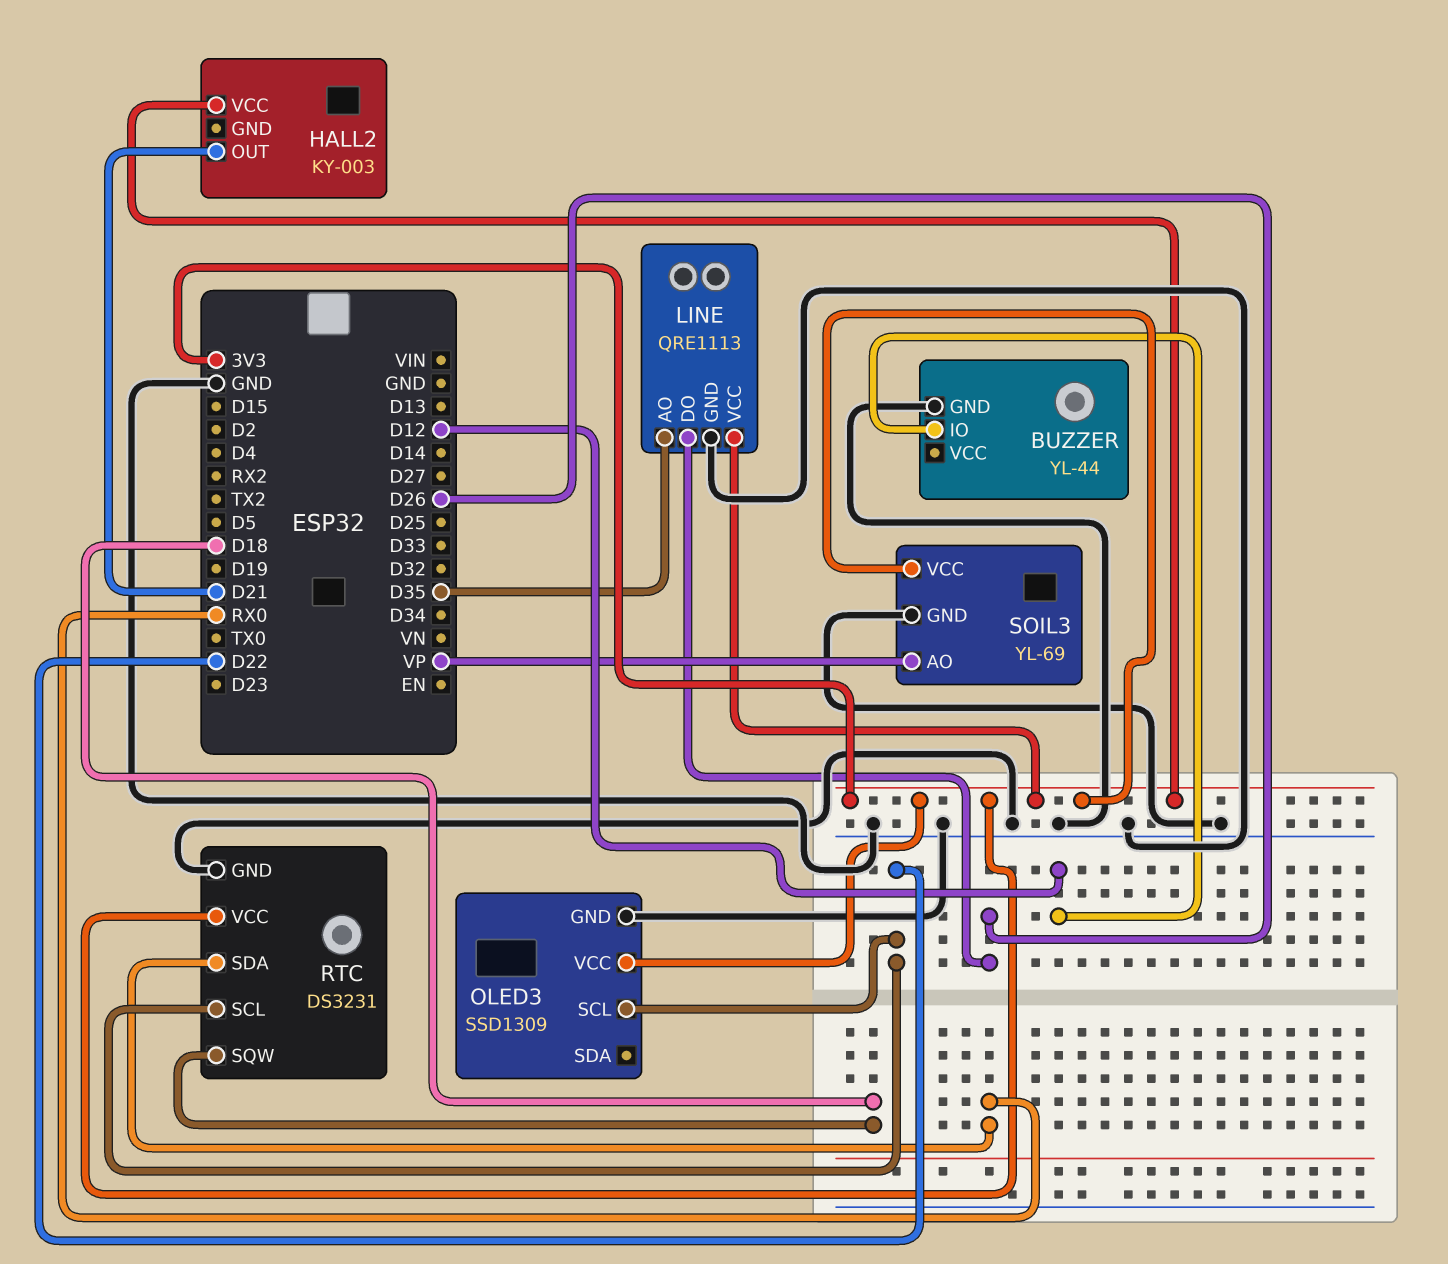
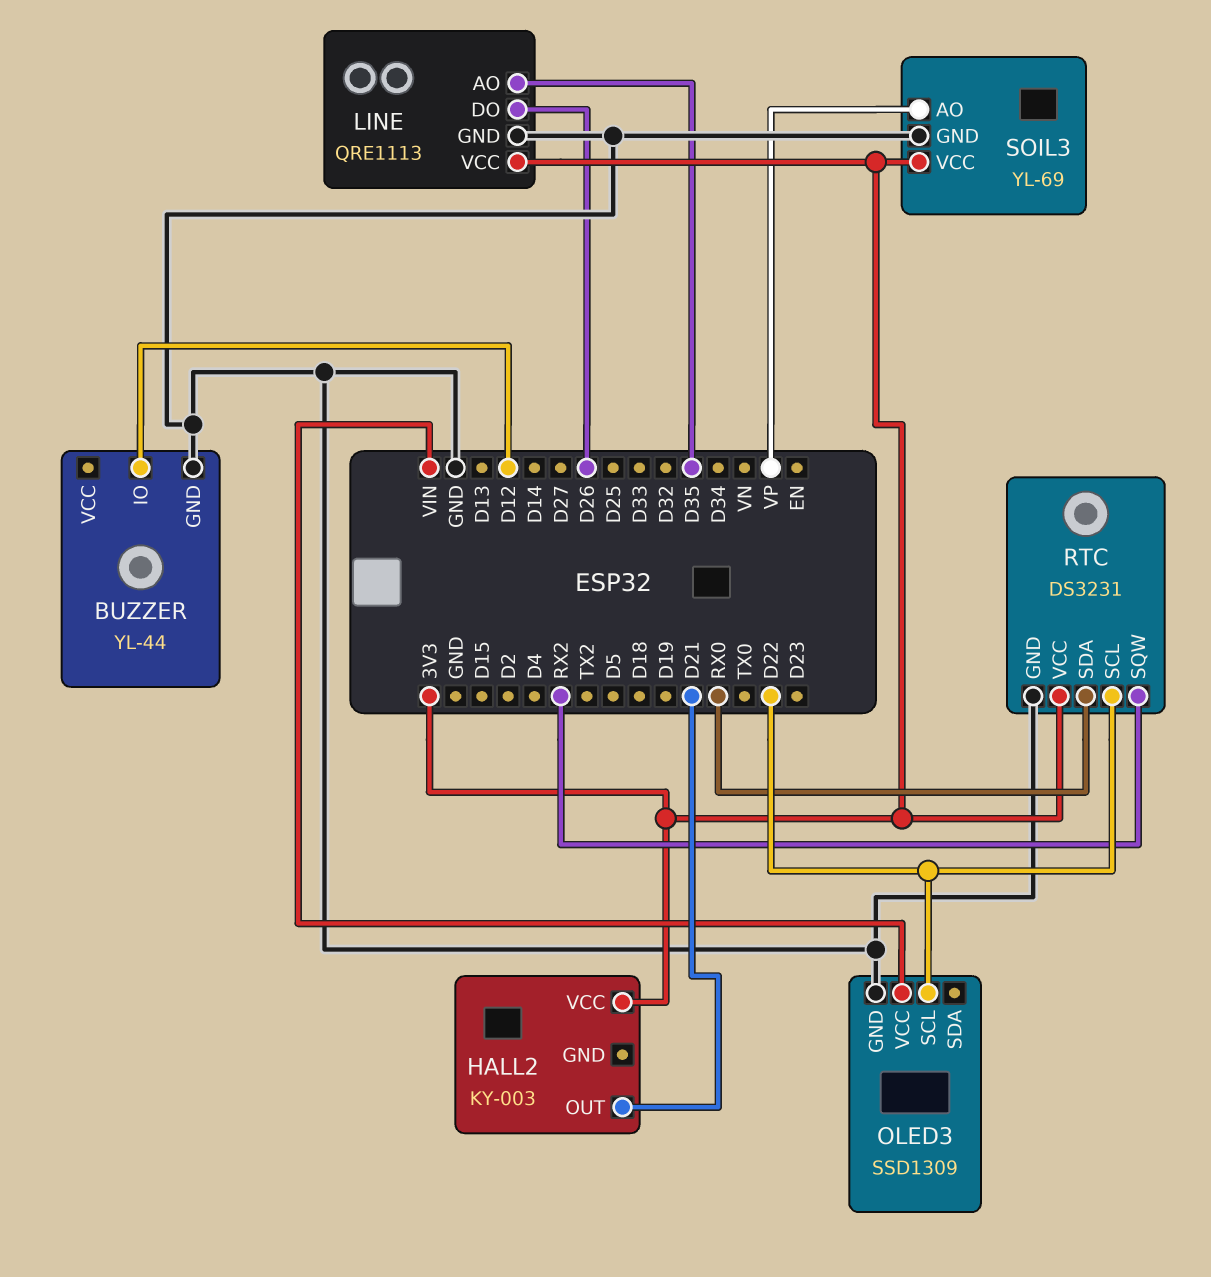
OLED3 pin VCC: 3V3 -> VIN
RTC pin SQW: D18 -> RX2

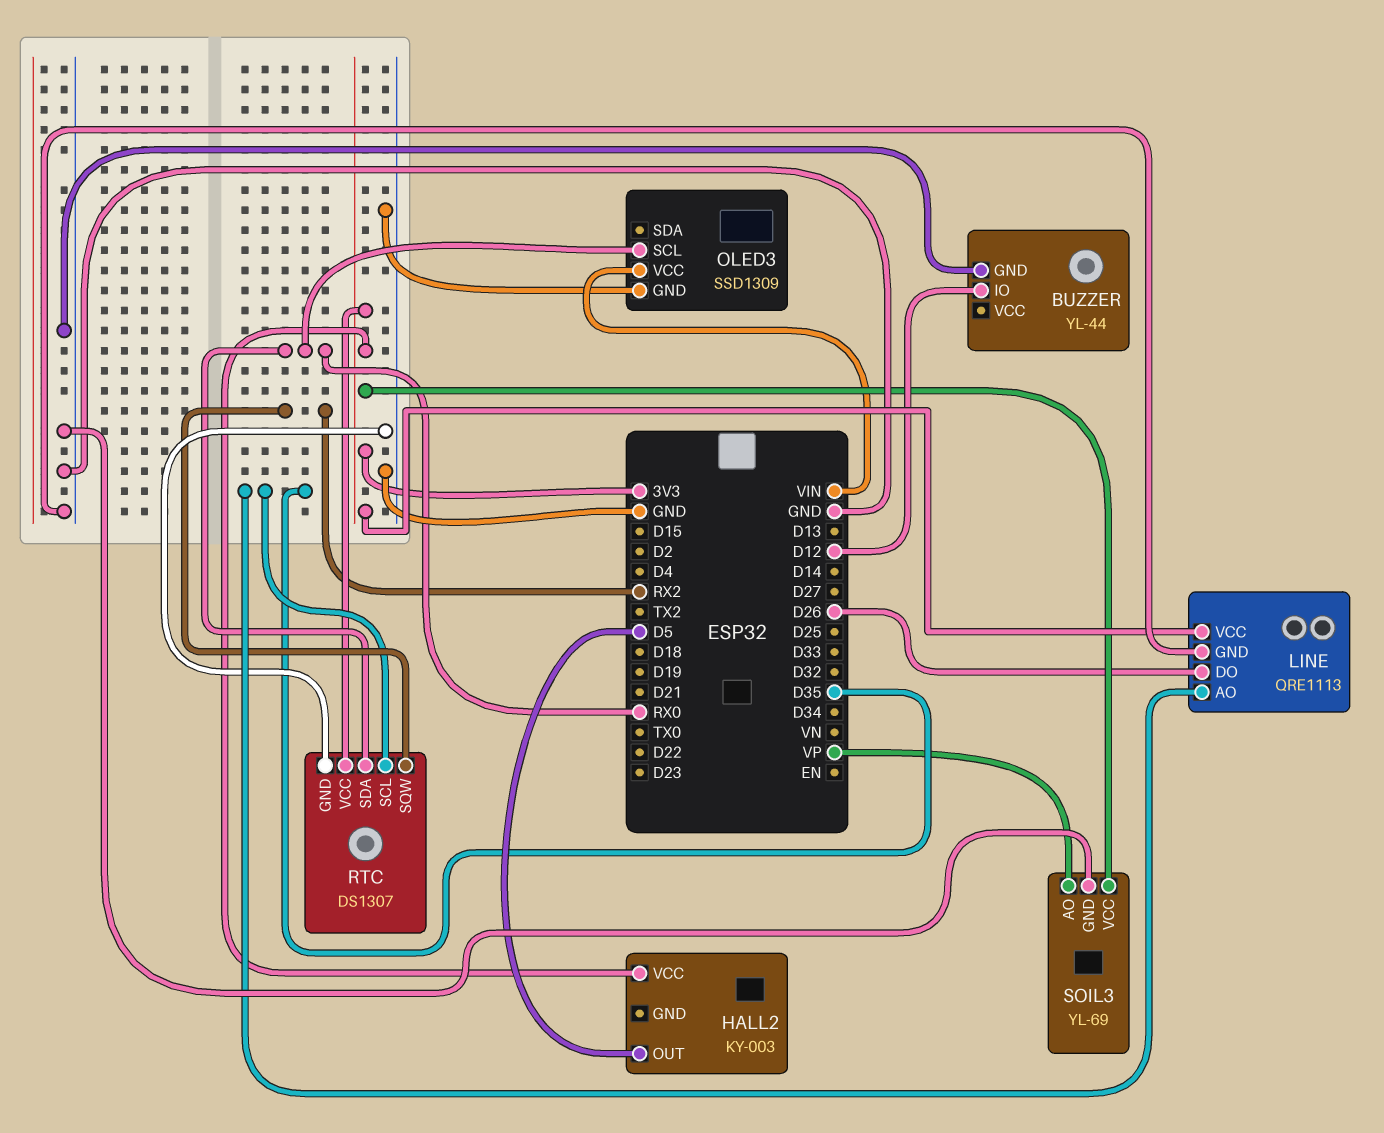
HALL2 pin OUT: D21 -> D5
OLED3 pin SCL: D22 -> RX0
RTC: DS3231 -> DS1307
RTC pin SCL: D22 -> D35

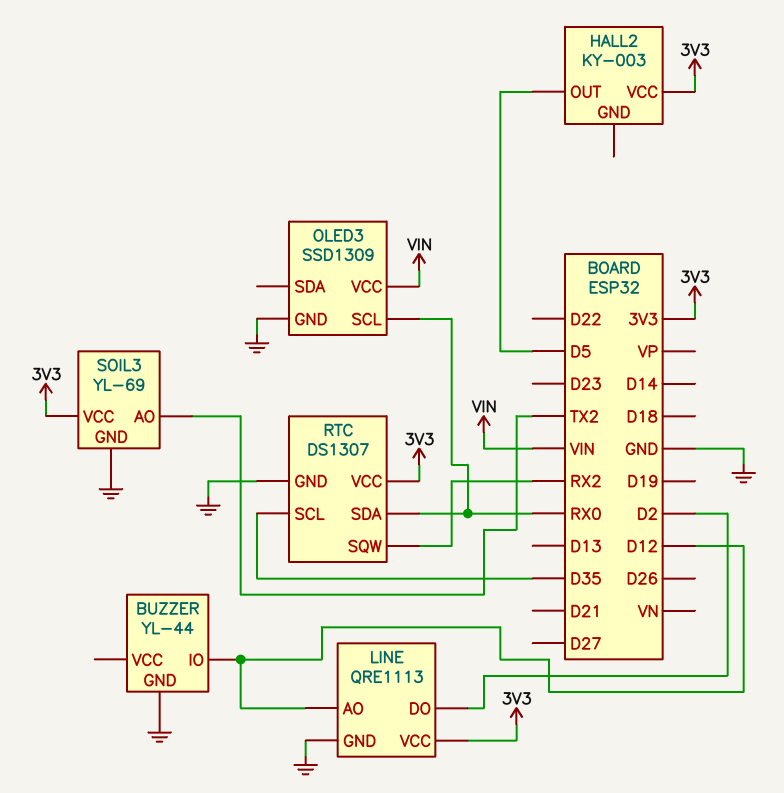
LINE pin AO: D35 -> D12
LINE pin DO: D26 -> D2
SOIL3 pin AO: VP -> TX2

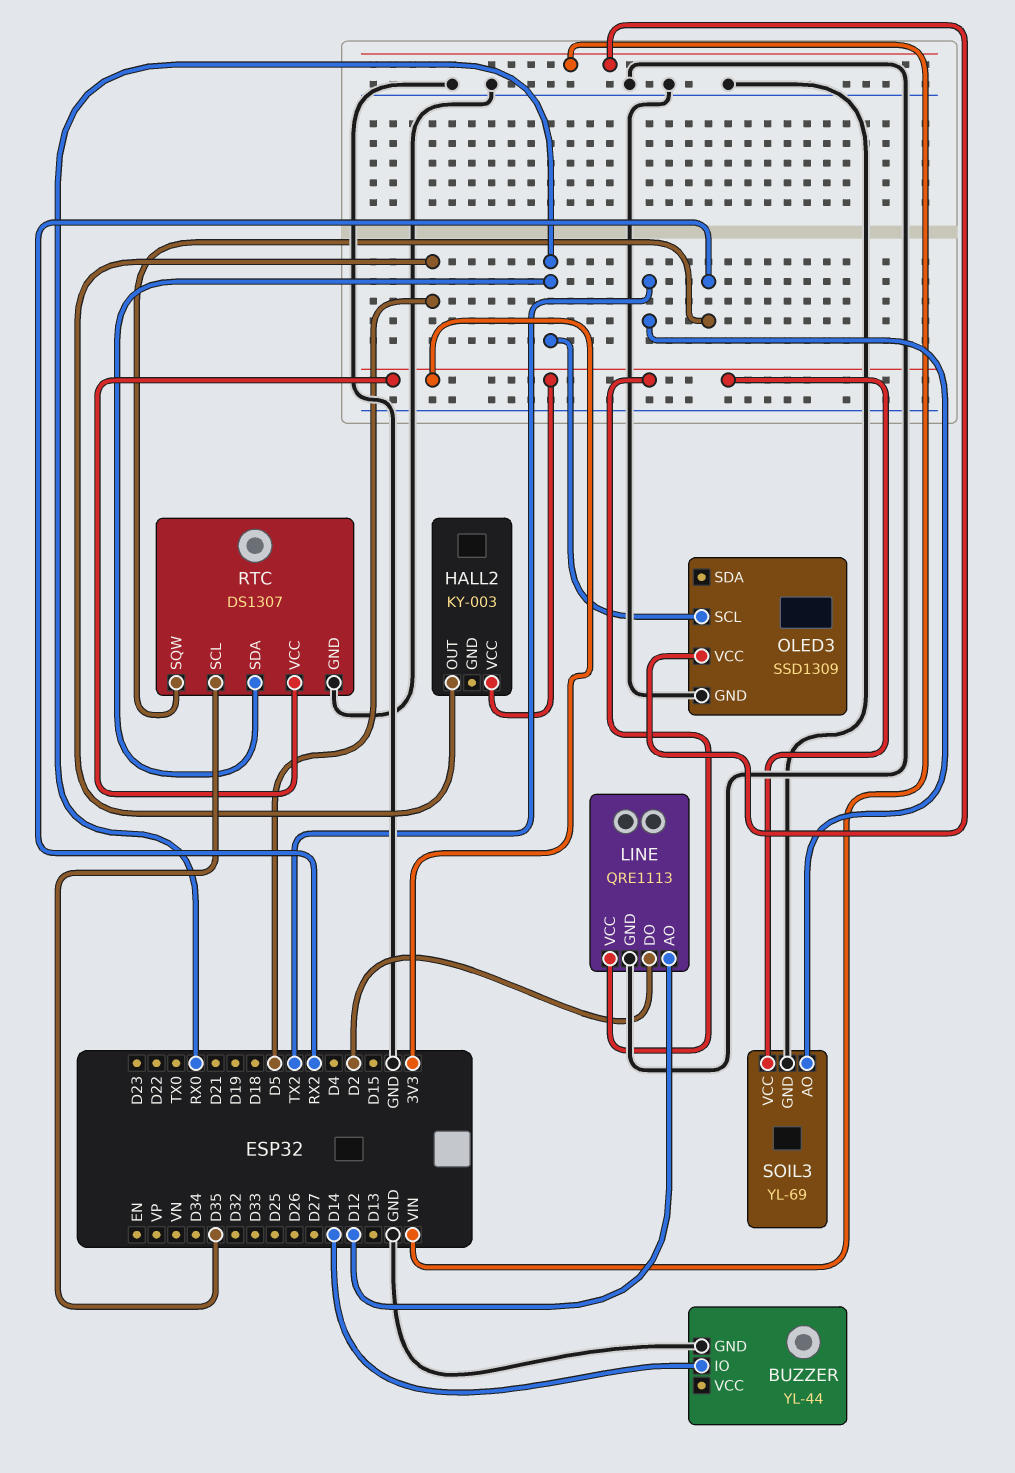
BUZZER pin IO: D12 -> D14

